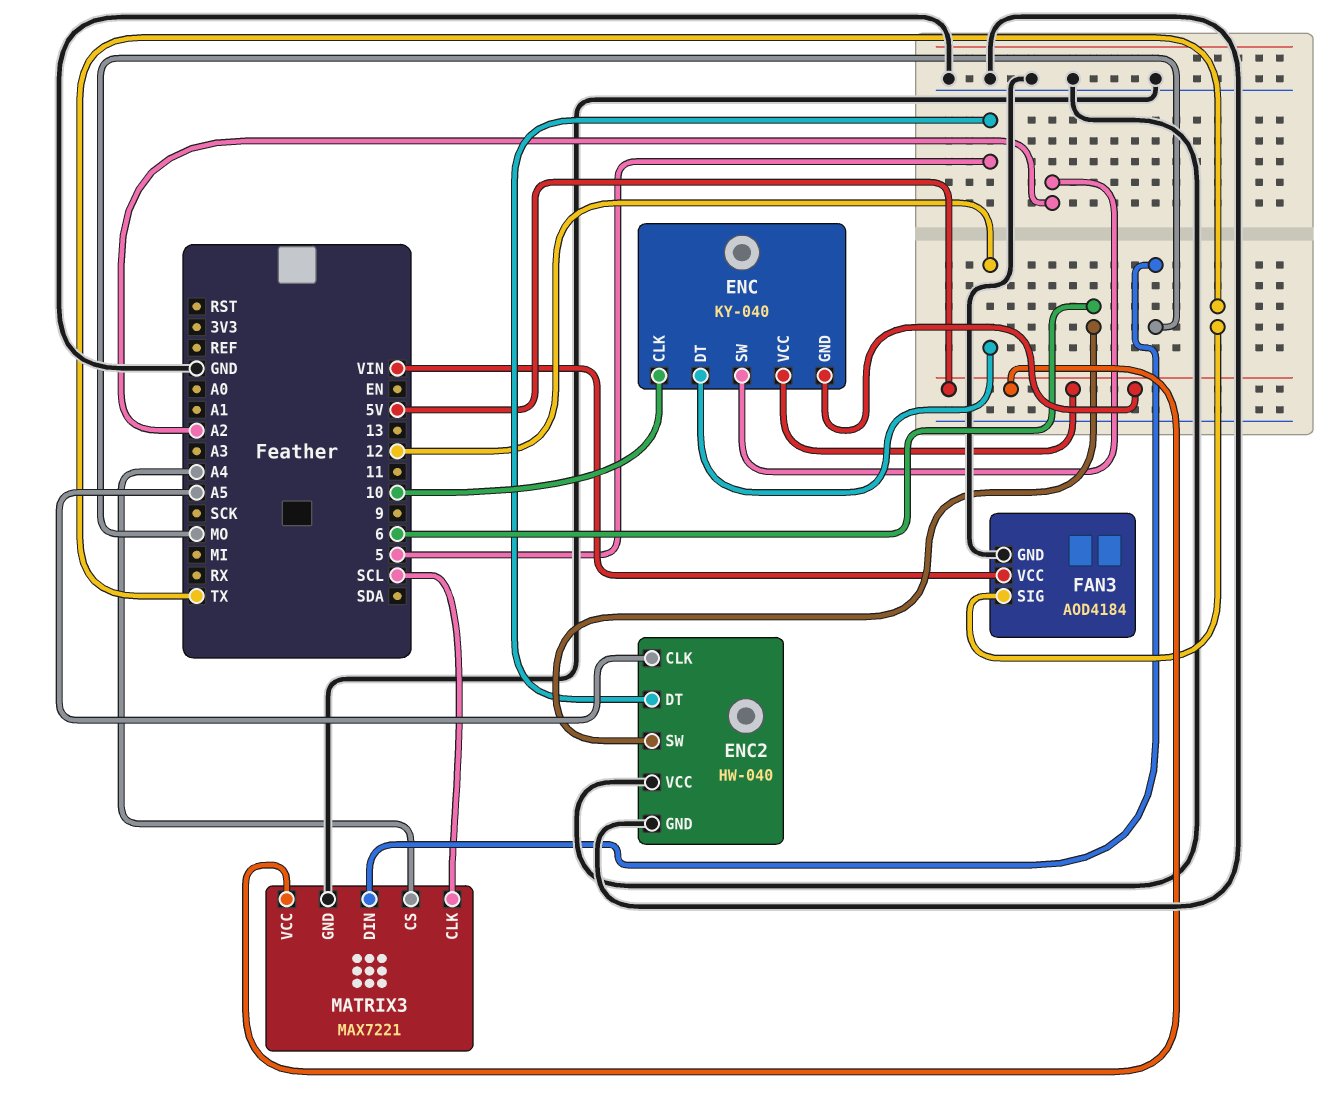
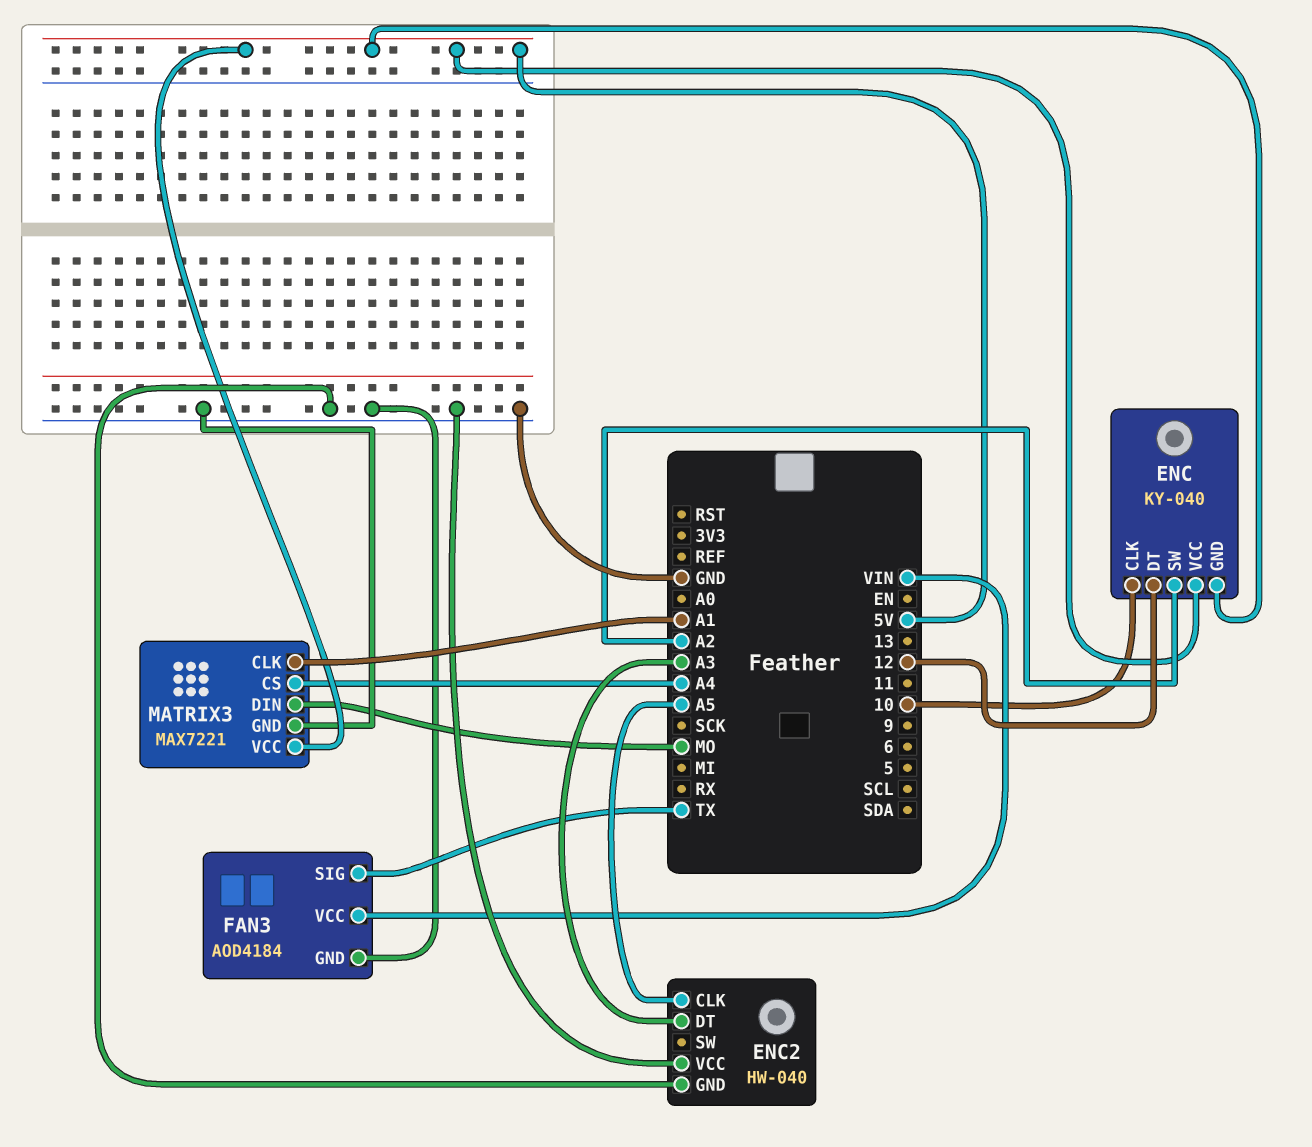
ENC2 pin DT: 5 -> A3
ENC2 pin SW: 6 -> none
MATRIX3 pin CLK: SCL -> A1

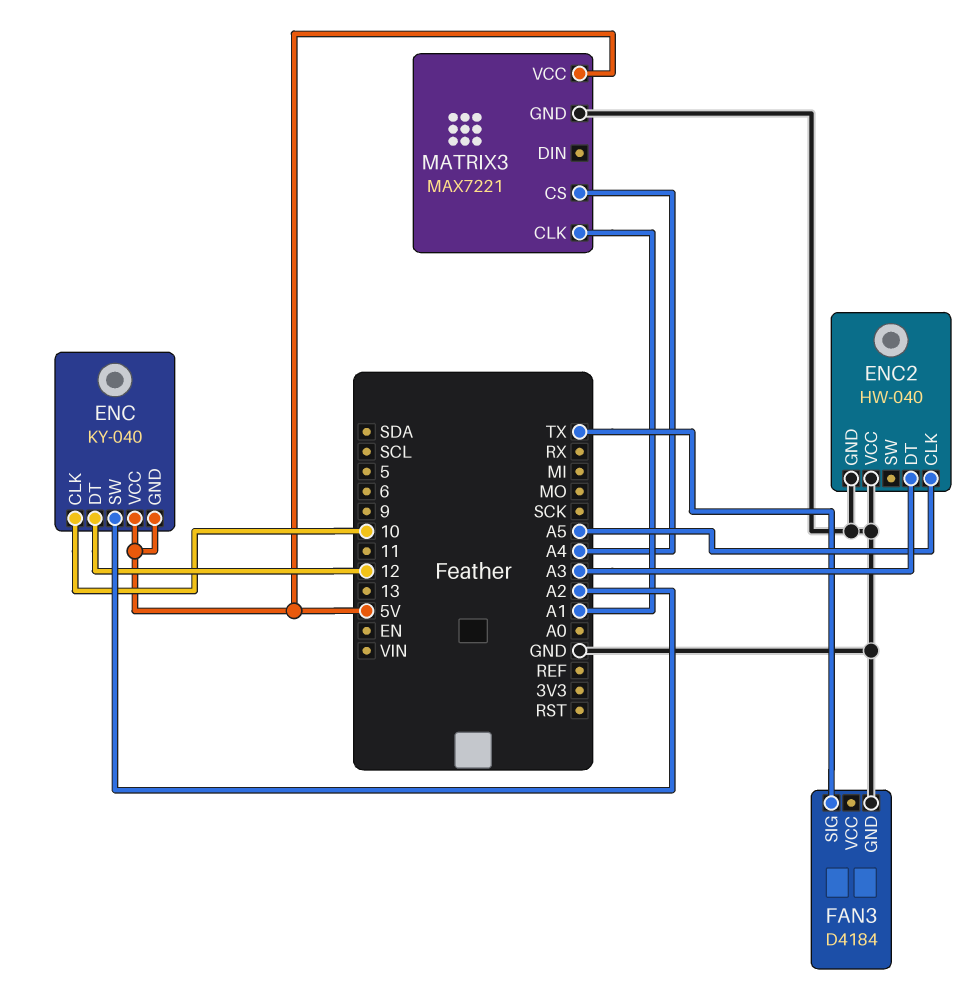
FAN3: AOD4184 -> D4184
FAN3 pin VCC: VIN -> none
MATRIX3 pin DIN: MO -> none

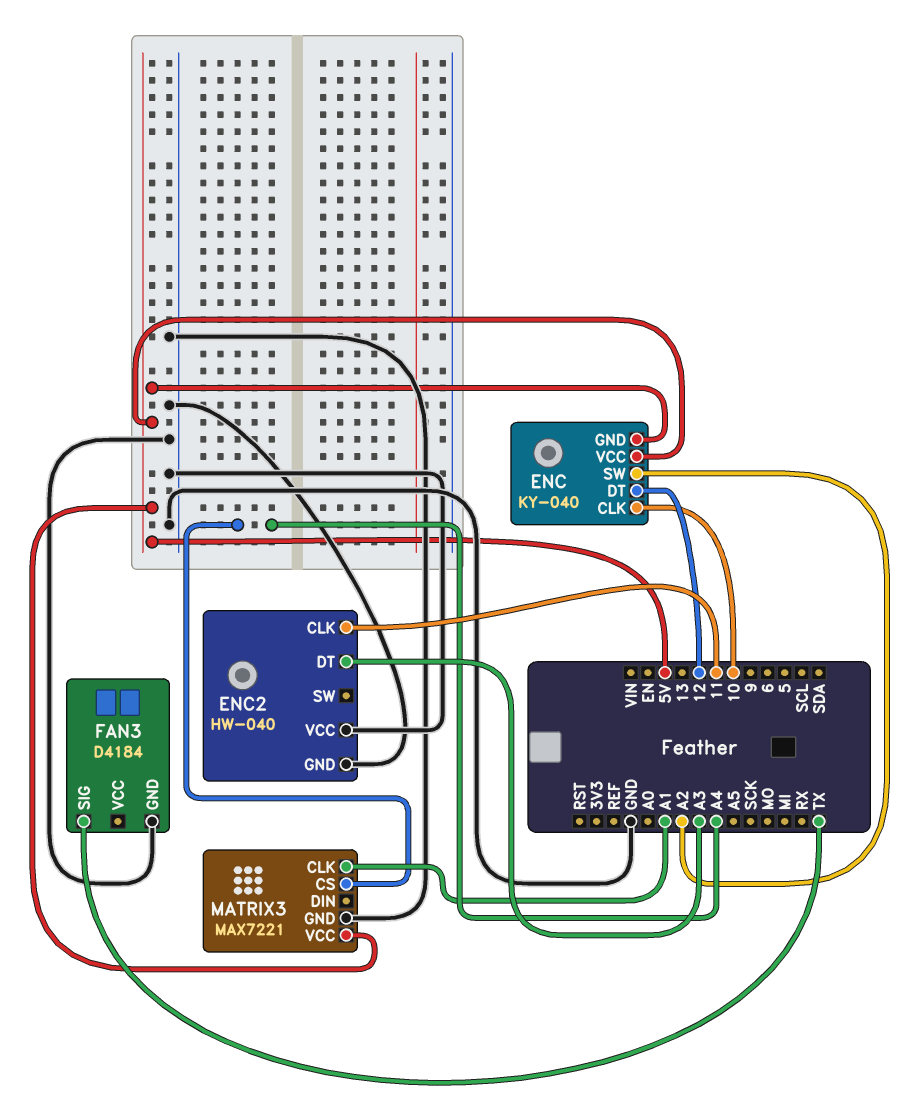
ENC2 pin CLK: A5 -> 11

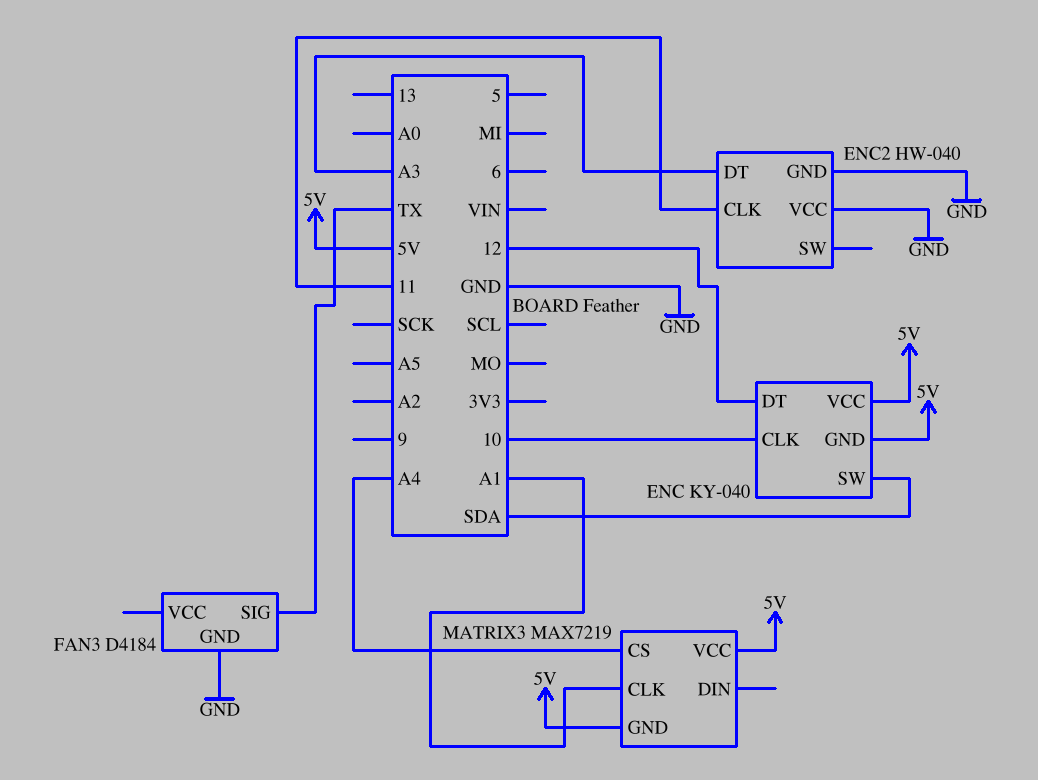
ENC pin SW: A2 -> SDA
MATRIX3: MAX7221 -> MAX7219
MATRIX3 pin GND: GND -> 5V

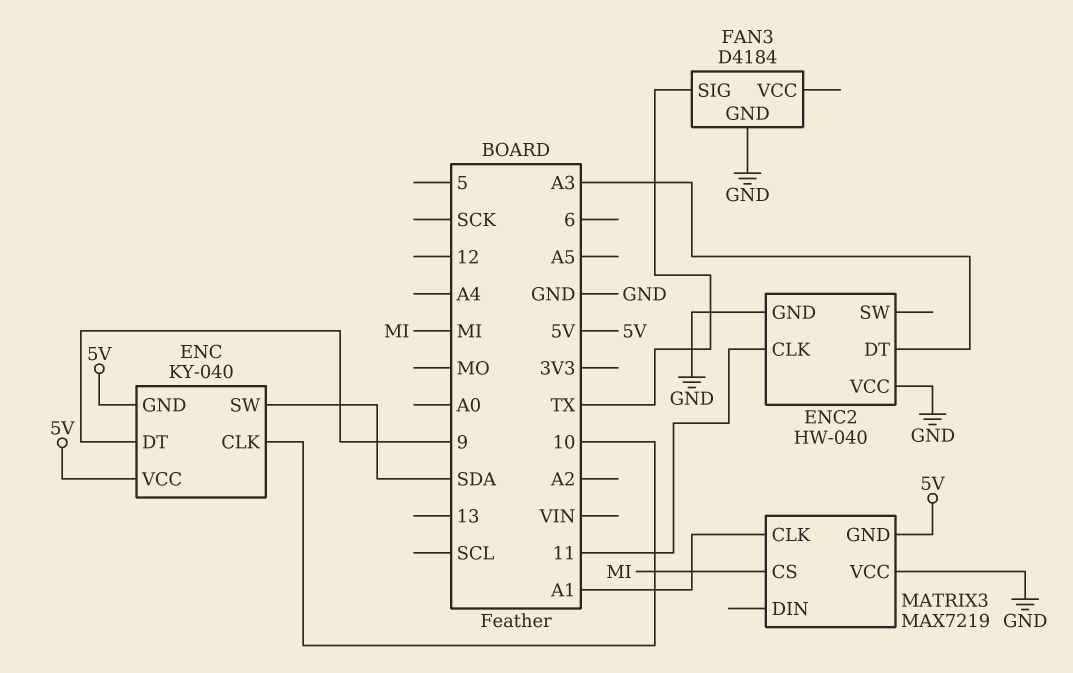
ENC pin DT: 12 -> 9
MATRIX3 pin CS: A4 -> MI
MATRIX3 pin VCC: 5V -> GND

